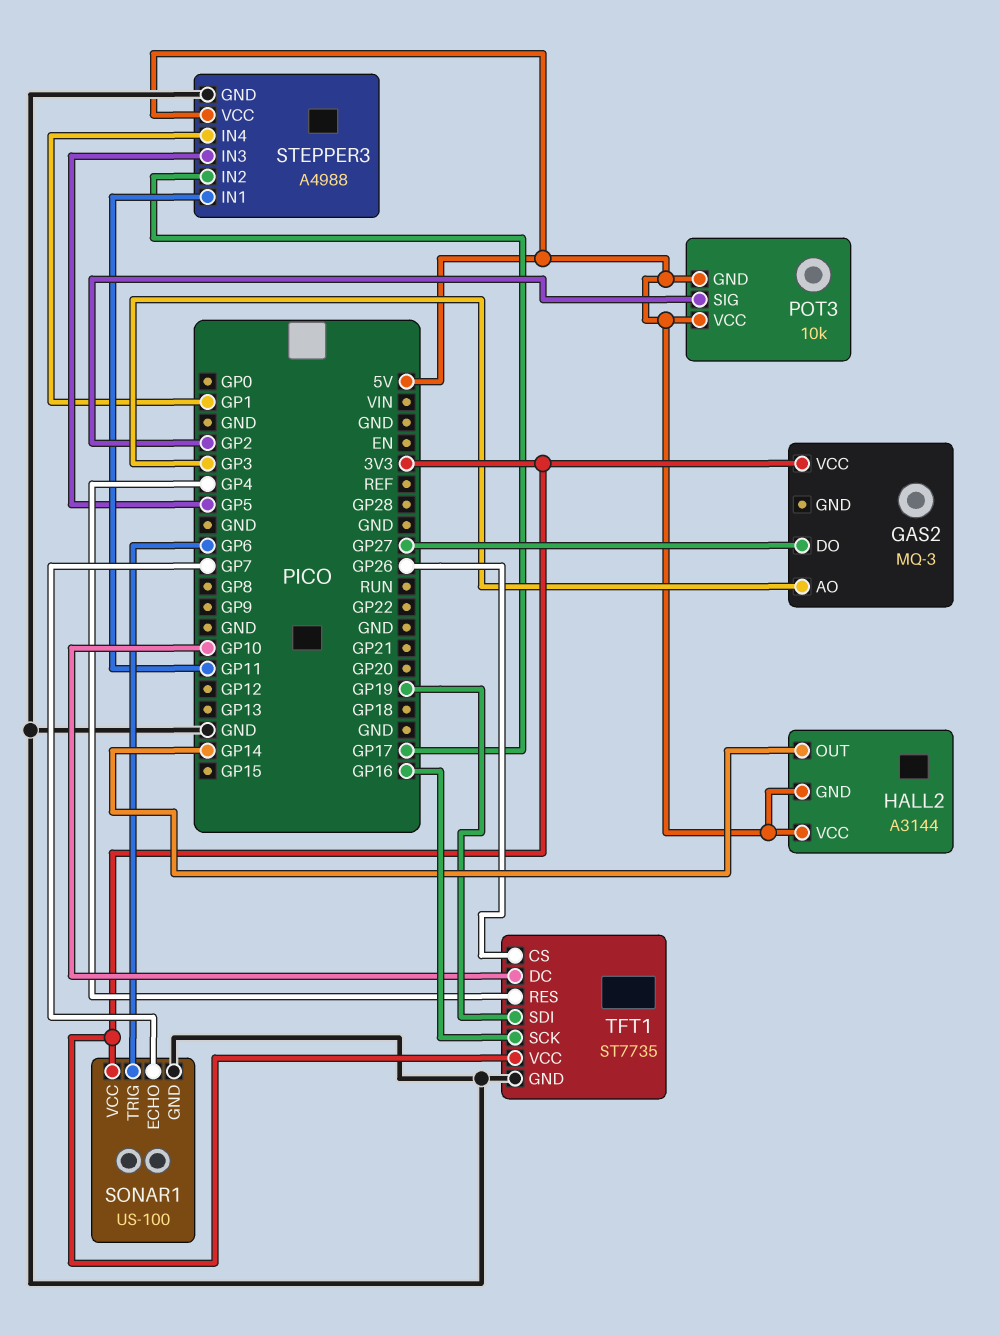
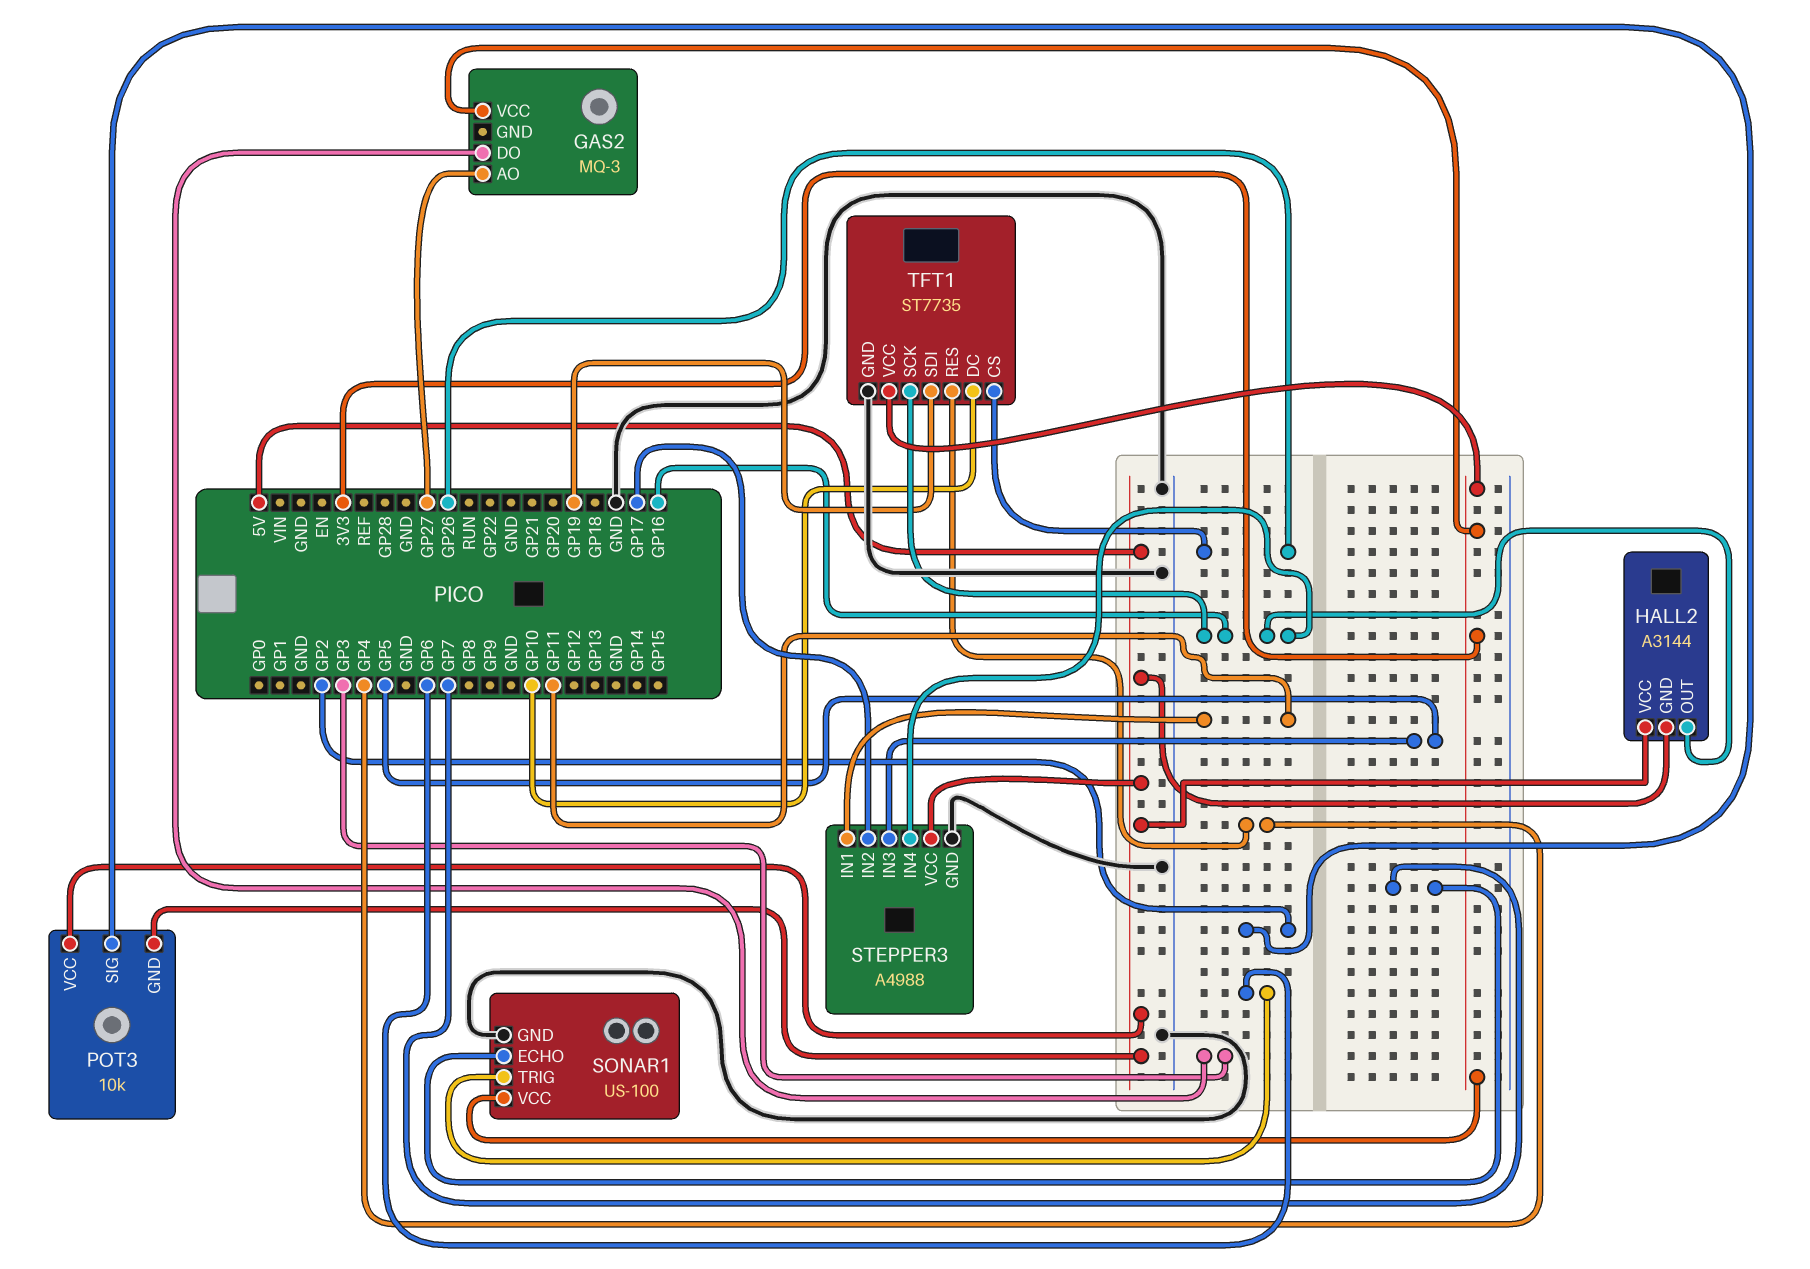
GAS2 pin AO: GP3 -> GP27
GAS2 pin DO: GP27 -> GP3
HALL2 pin OUT: GP14 -> GP16
STEPPER3 pin IN4: GP1 -> GP16

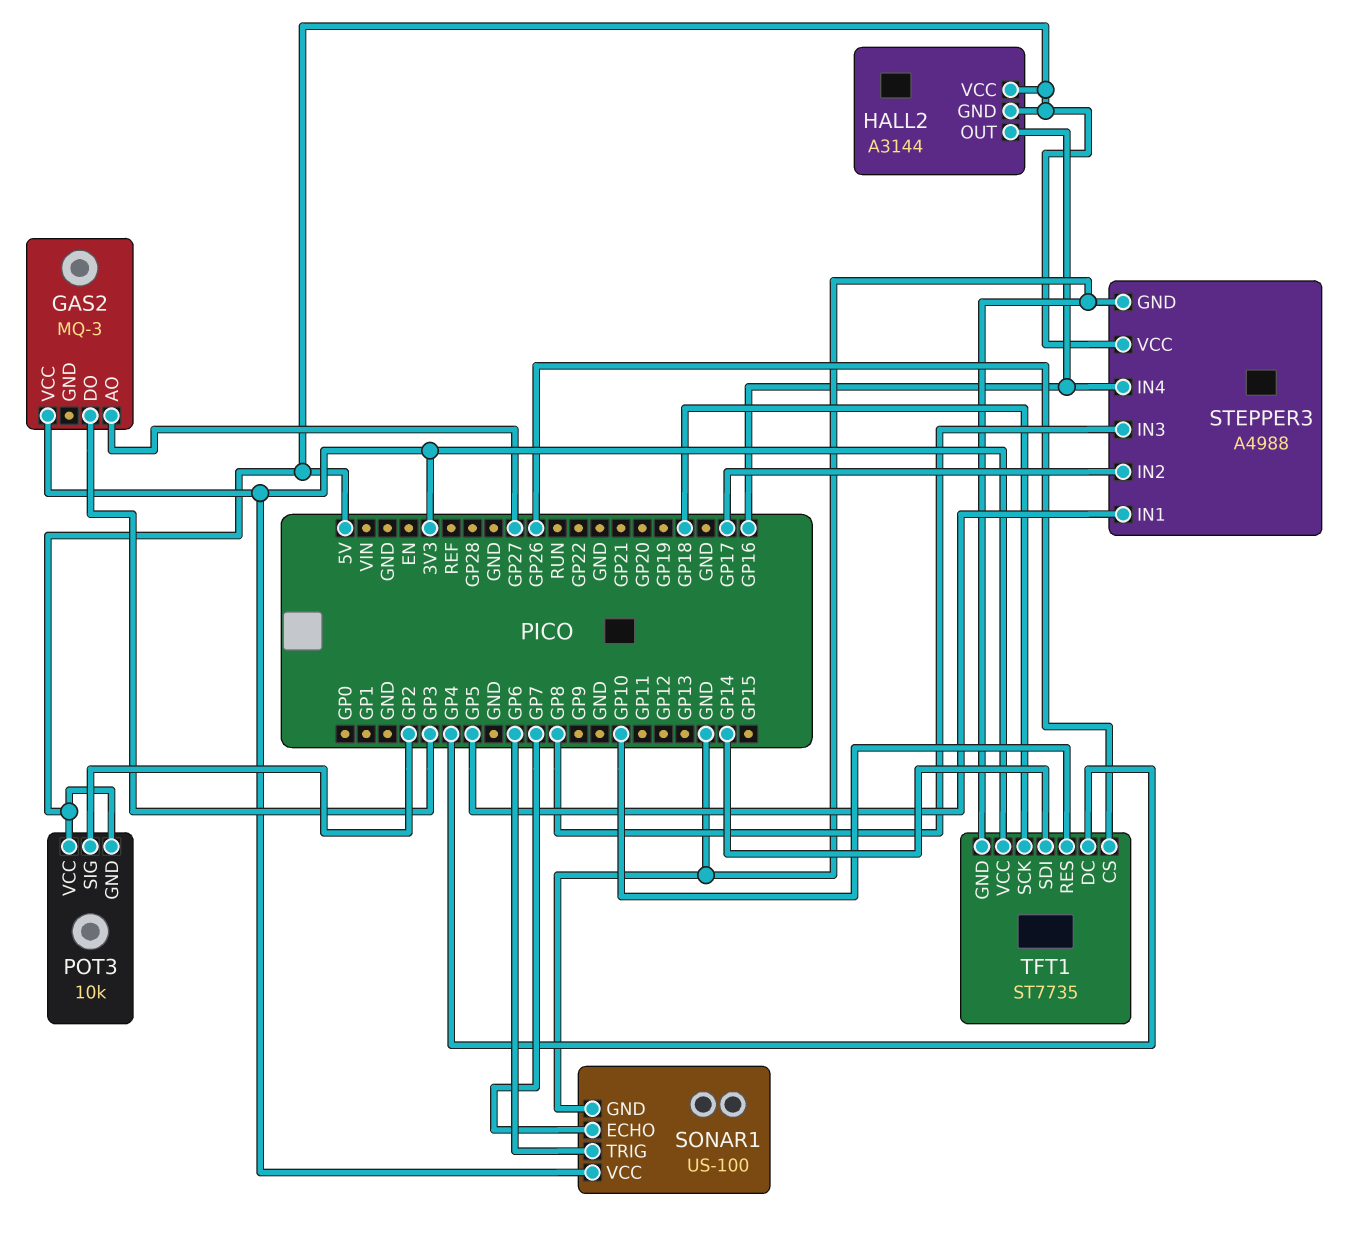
STEPPER3 pin IN1: GP11 -> GP5
STEPPER3 pin IN3: GP5 -> GP8
TFT1 pin DC: GP10 -> GP4
TFT1 pin RES: GP4 -> GP10
TFT1 pin SCK: GP16 -> GP18
TFT1 pin SDI: GP19 -> GP14

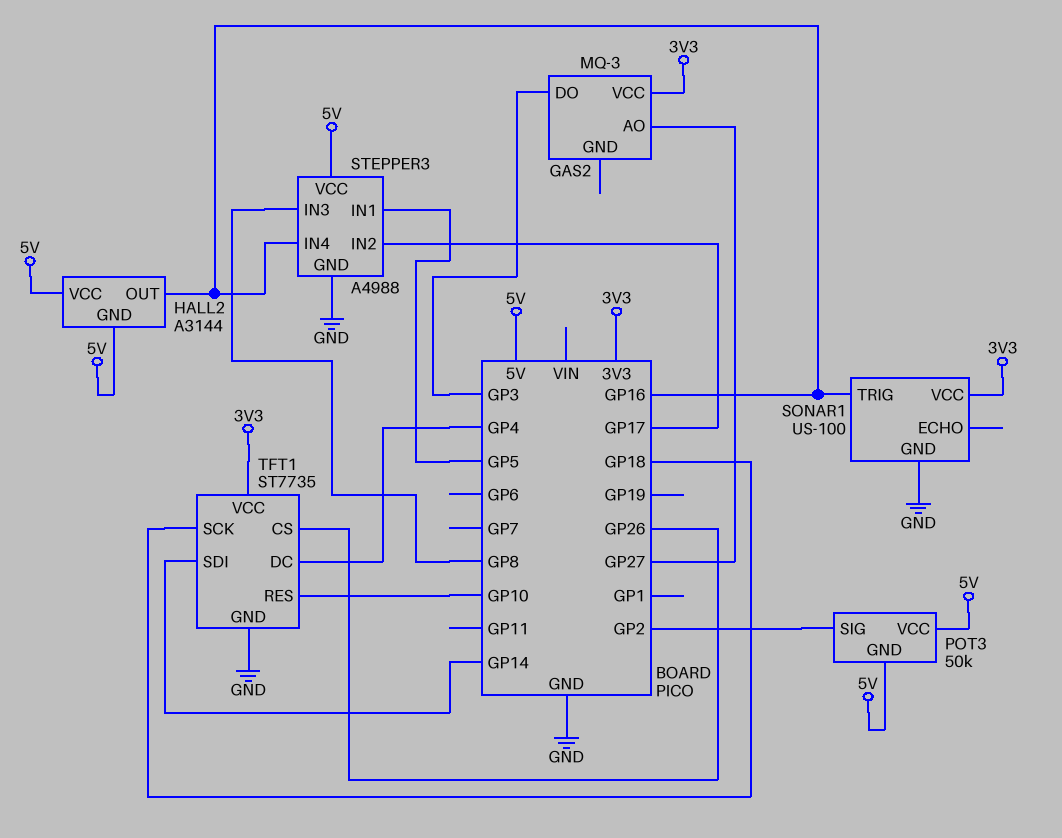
POT3: 10k -> 50k
SONAR1 pin ECHO: GP7 -> none
SONAR1 pin TRIG: GP6 -> GP16

